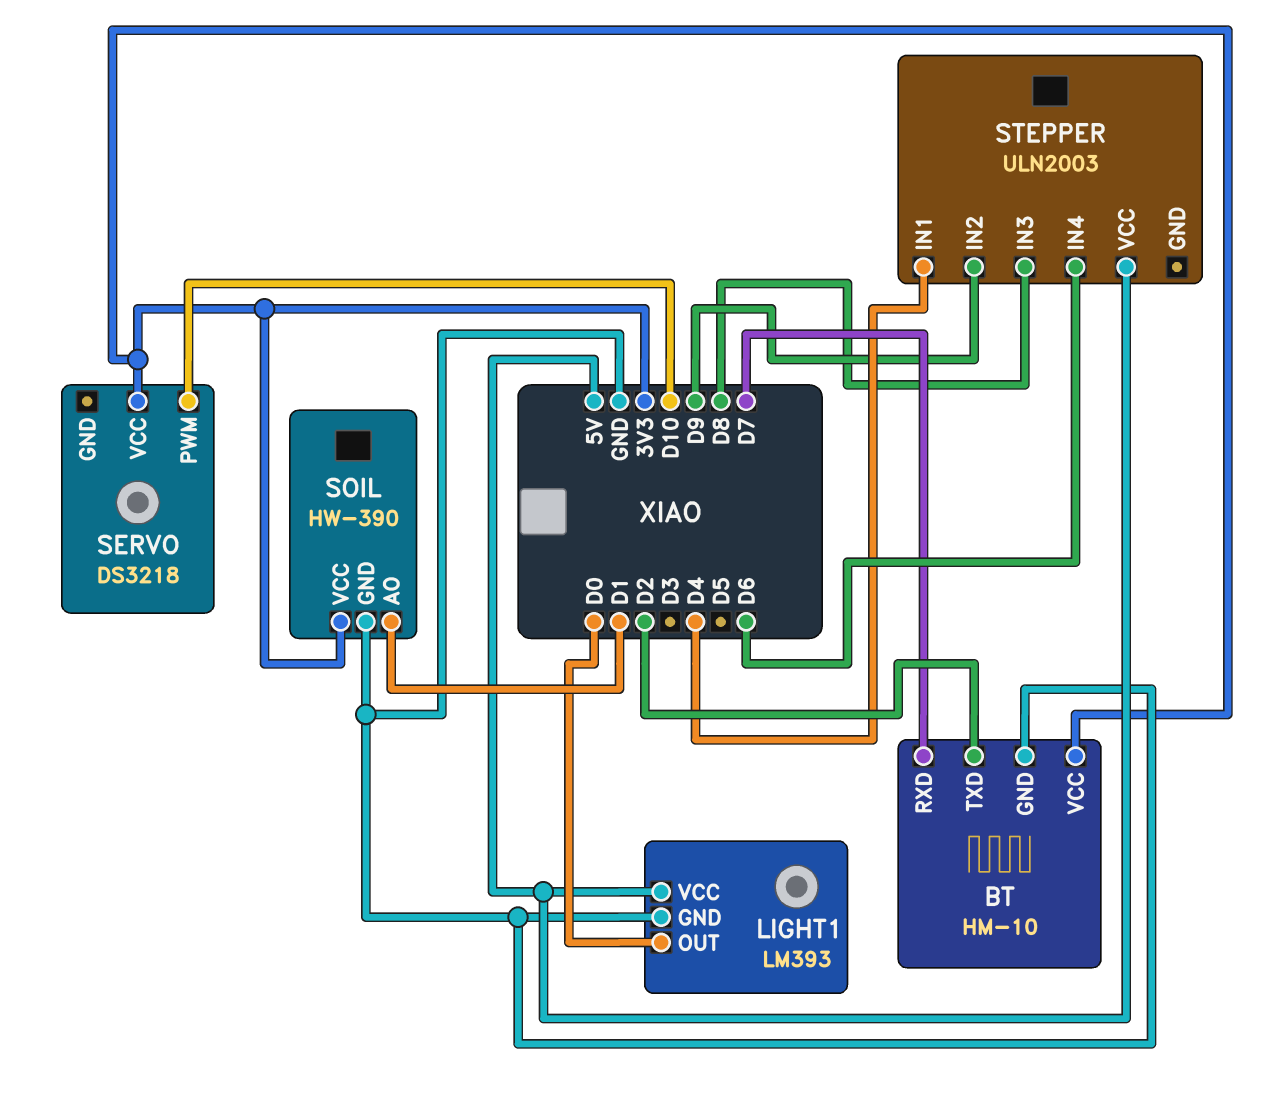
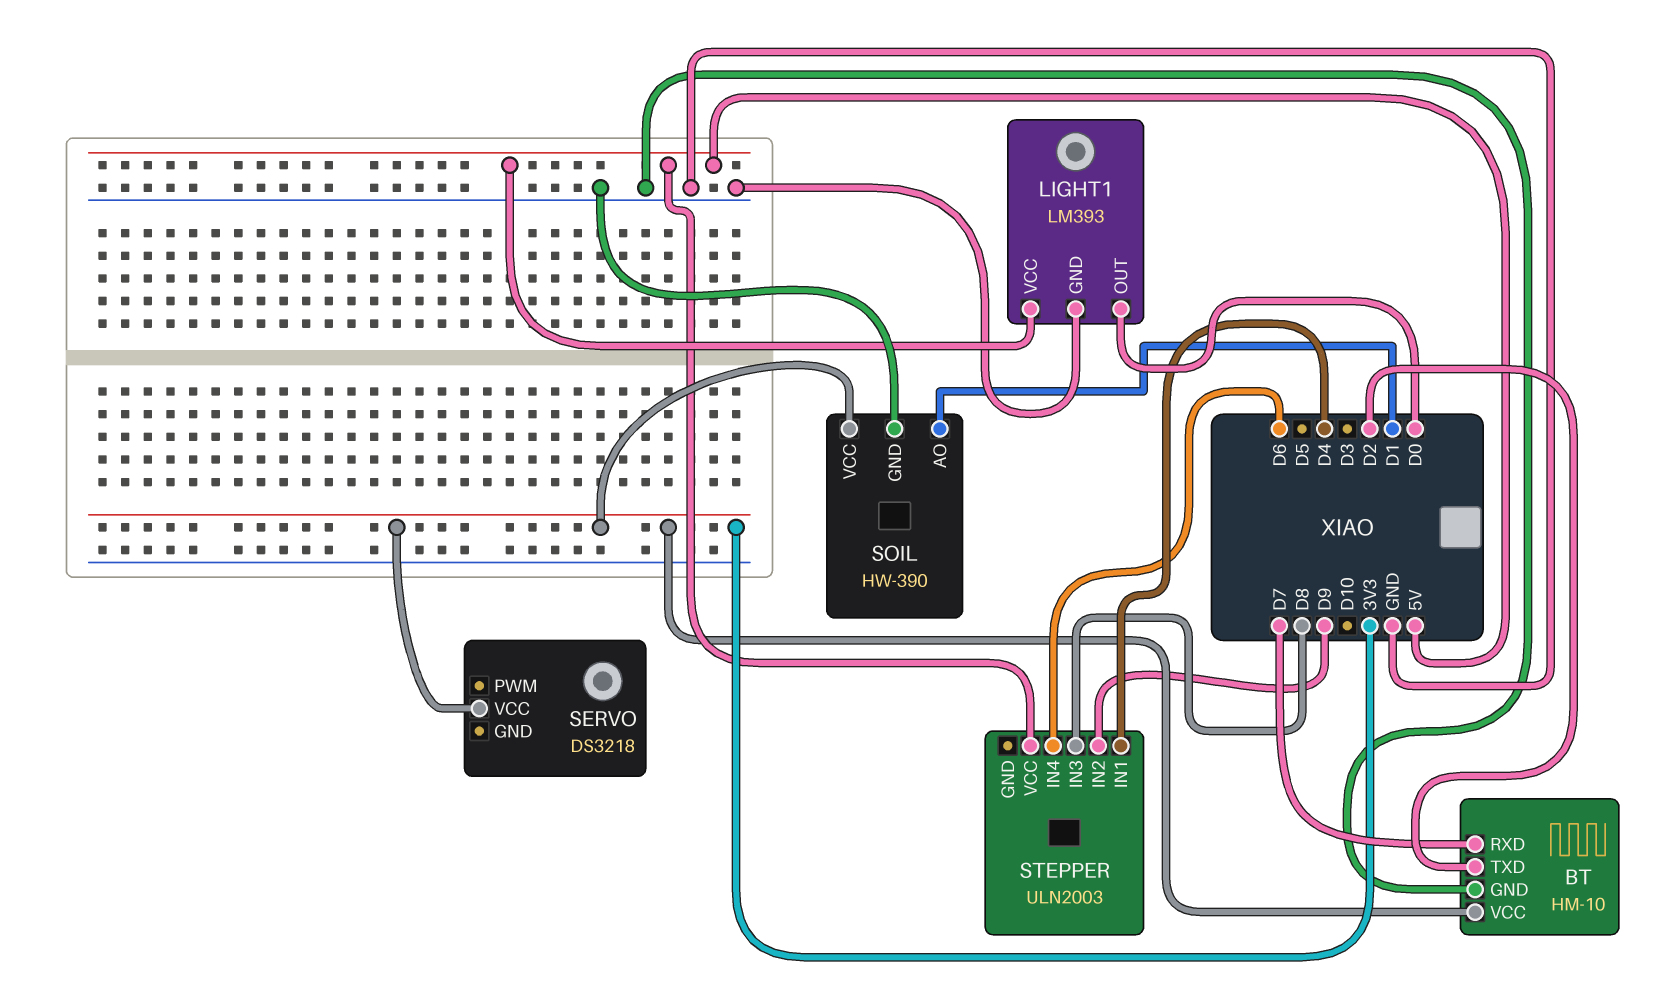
SERVO pin PWM: D10 -> none

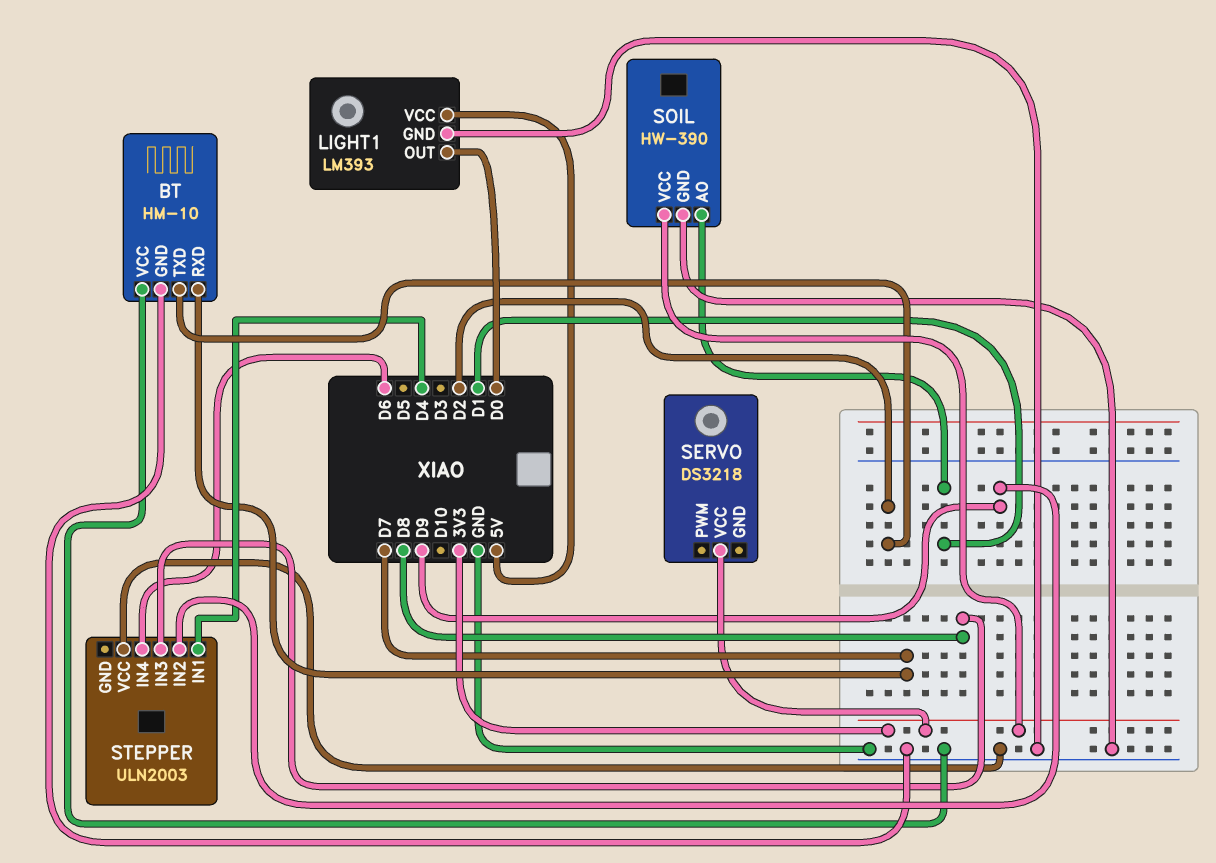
BT pin VCC: 3V3 -> GND
STEPPER pin VCC: 5V -> GND

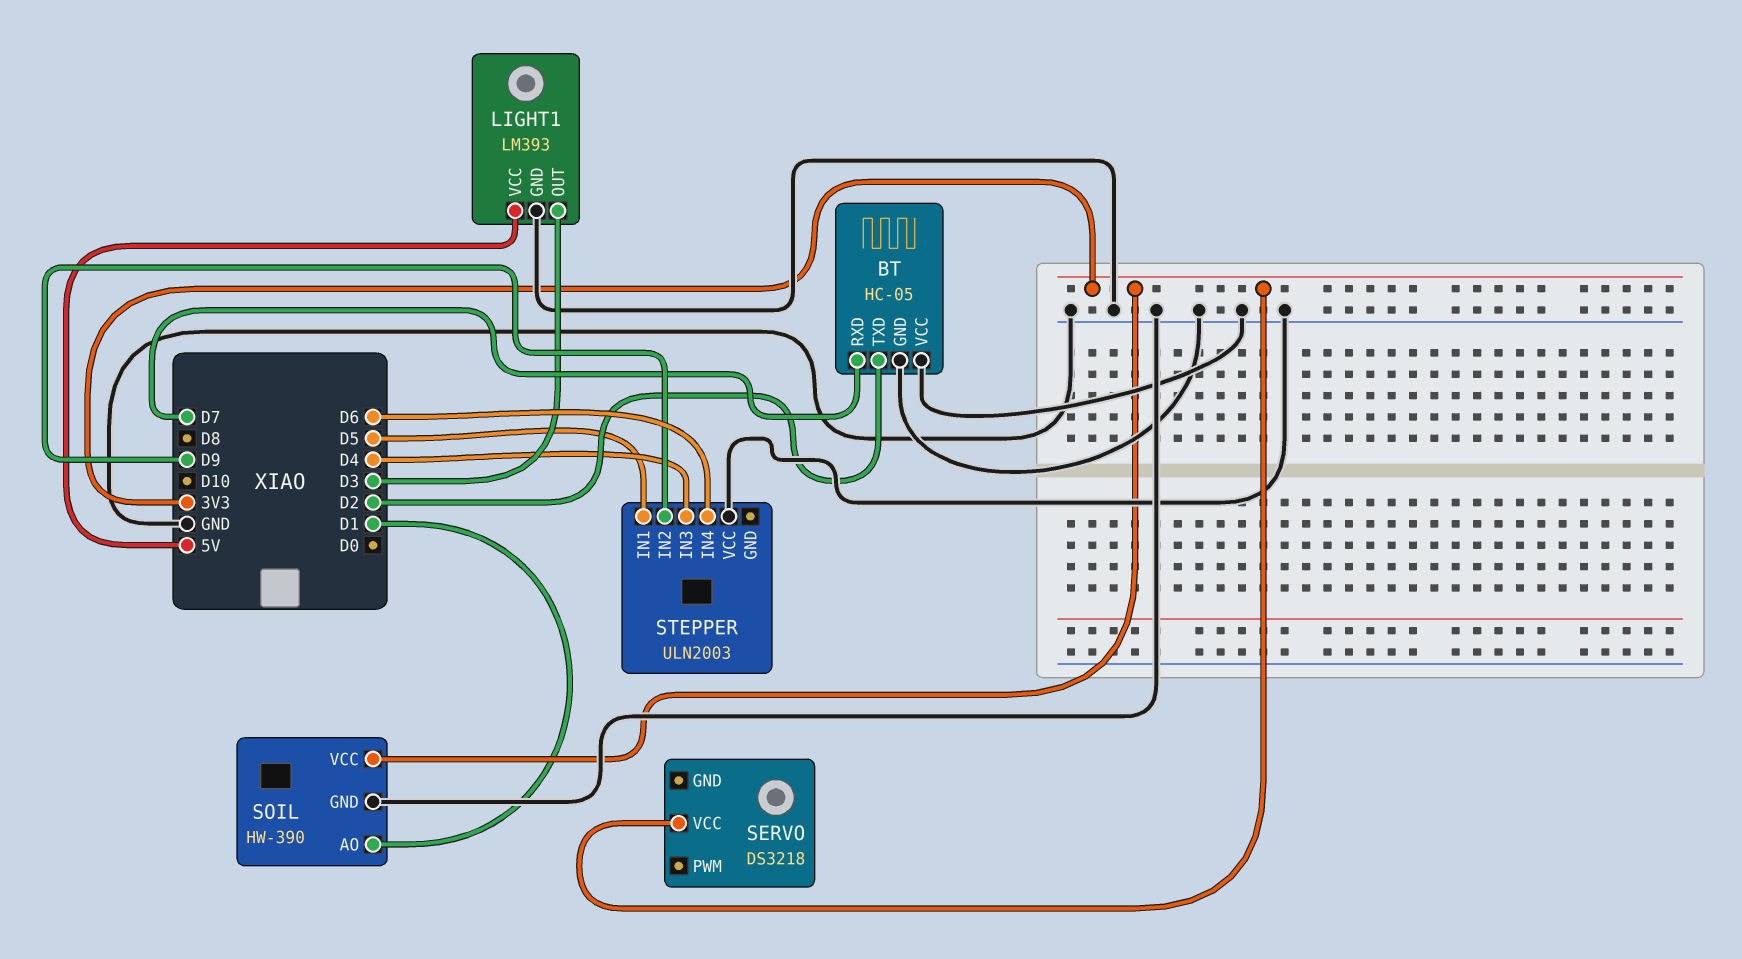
BT: HM-10 -> HC-05
LIGHT1 pin OUT: D0 -> D3
STEPPER pin IN1: D4 -> D5
STEPPER pin IN3: D8 -> D4

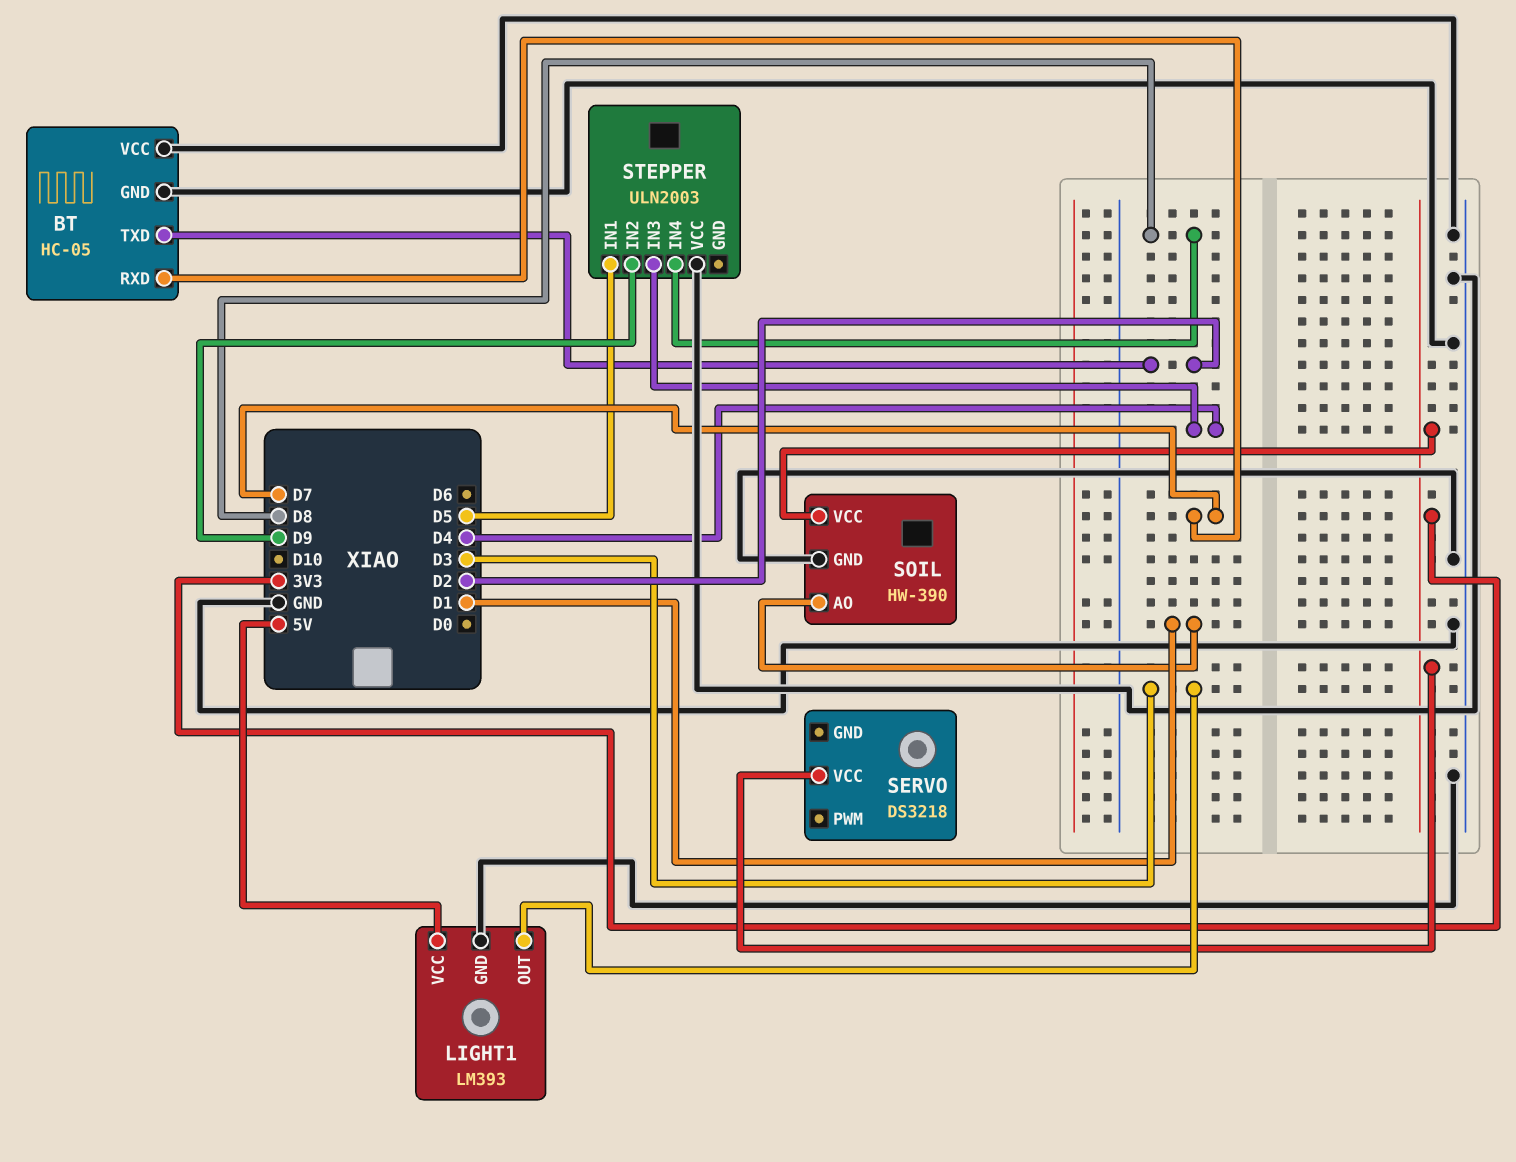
STEPPER pin IN4: D6 -> D8

